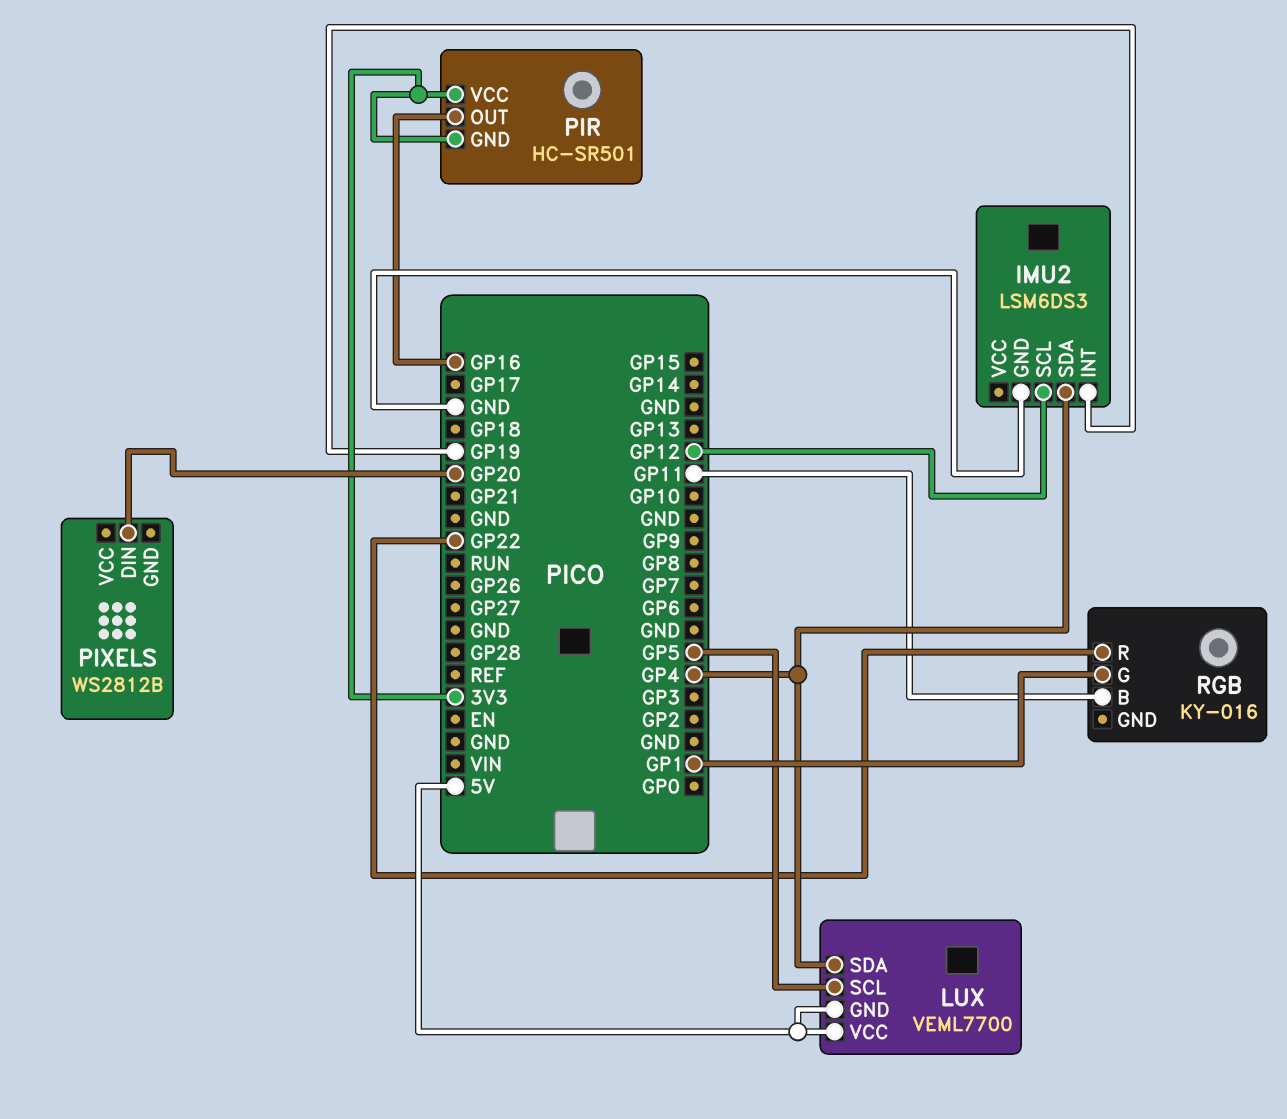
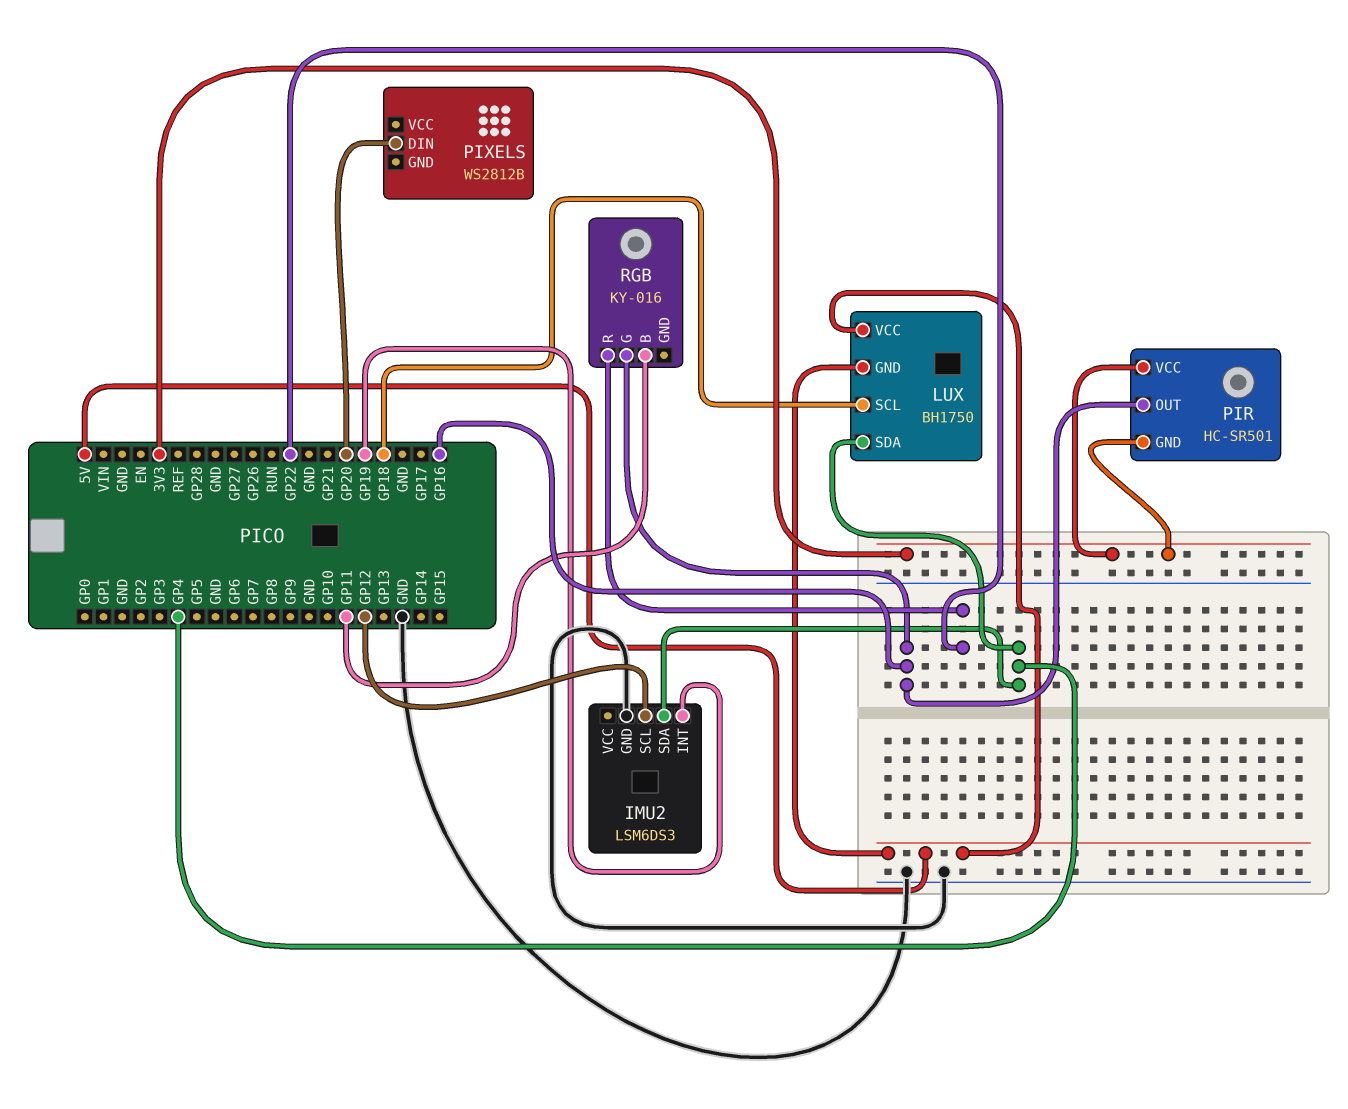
LUX: VEML7700 -> BH1750
LUX pin SCL: GP5 -> GP18
RGB pin G: GP1 -> GP16

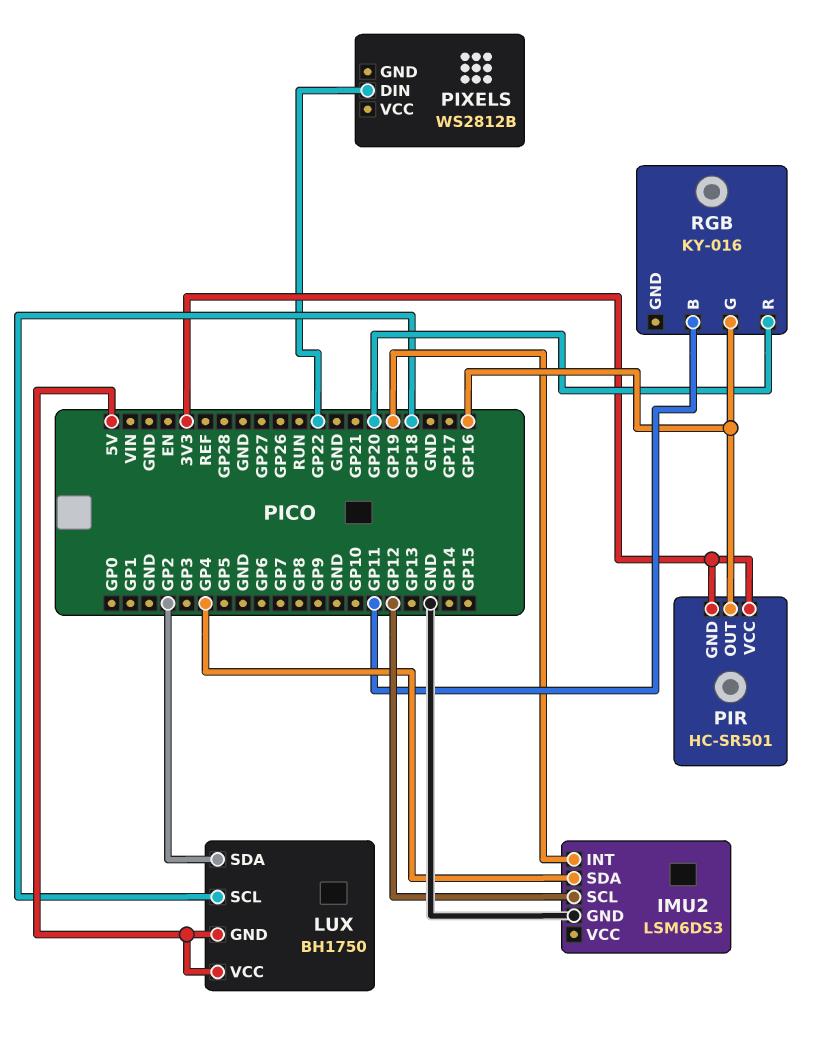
LUX pin SDA: GP4 -> GP2
PIXELS pin DIN: GP20 -> GP22
RGB pin R: GP22 -> GP20

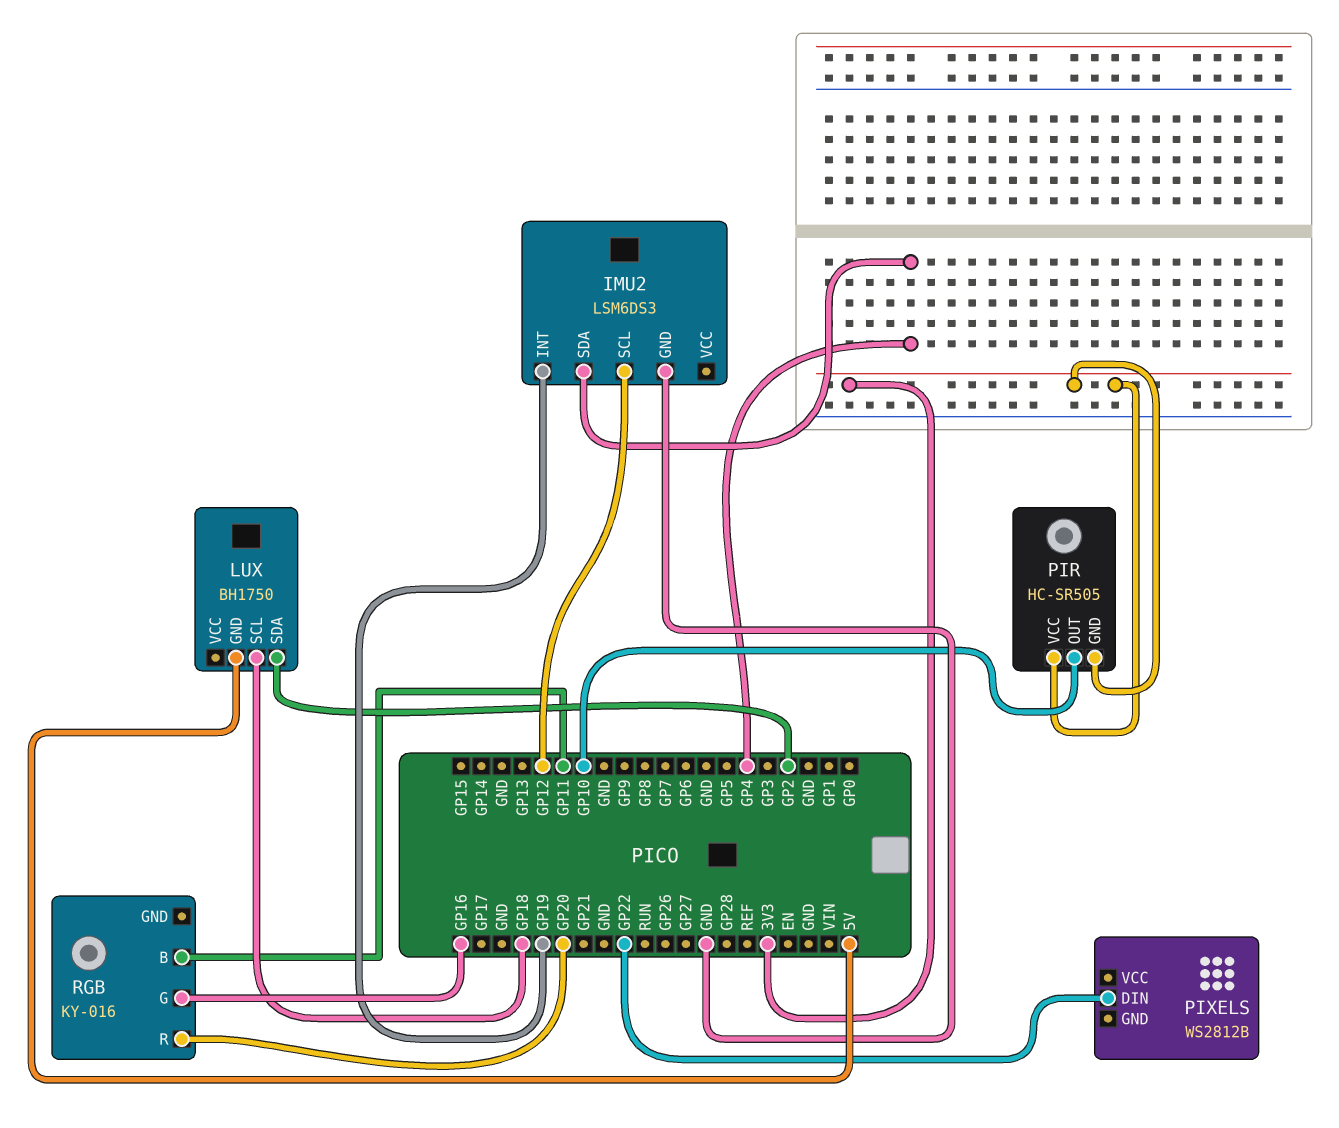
LUX pin VCC: 5V -> none
PIR: HC-SR501 -> HC-SR505
PIR pin OUT: GP16 -> GP10

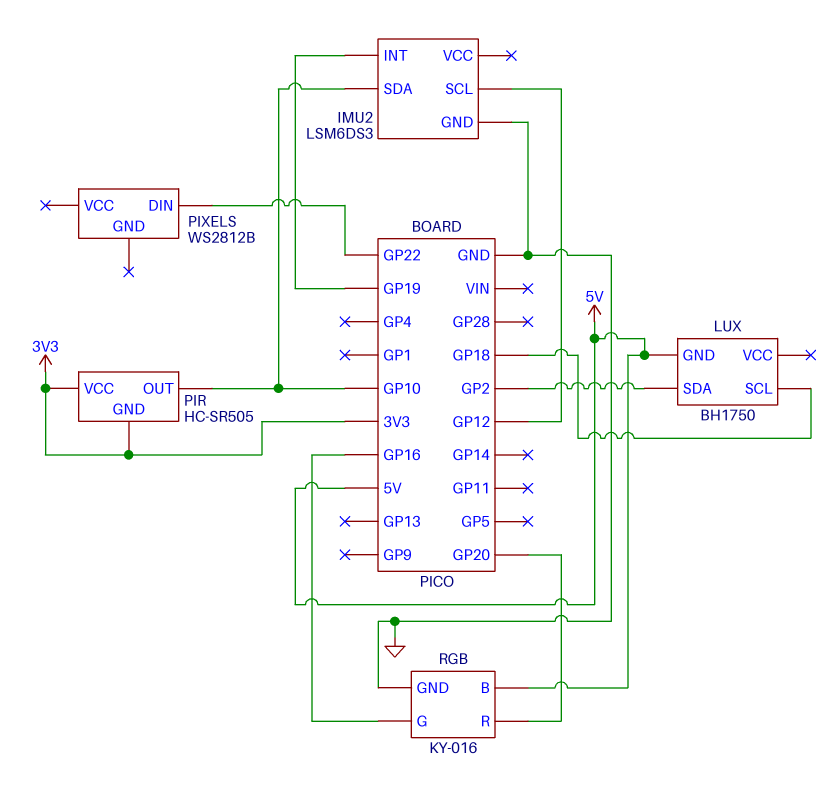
IMU2 pin SDA: GP4 -> GP10
RGB pin B: GP11 -> 5V
RGB pin GND: none -> GND

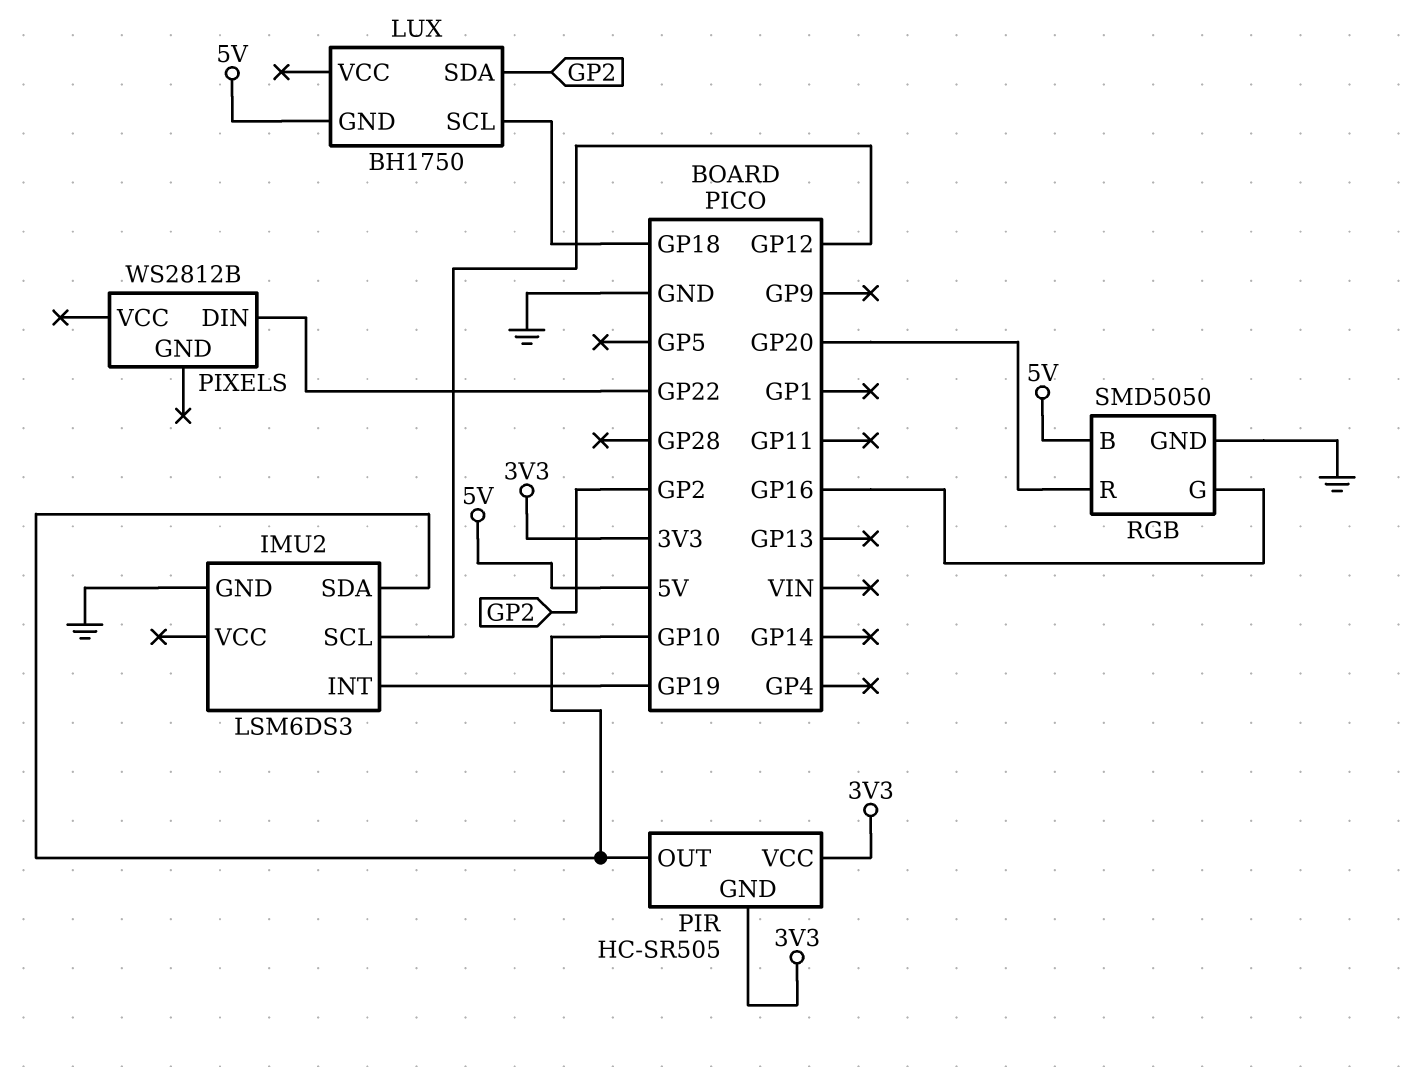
RGB: KY-016 -> SMD5050

